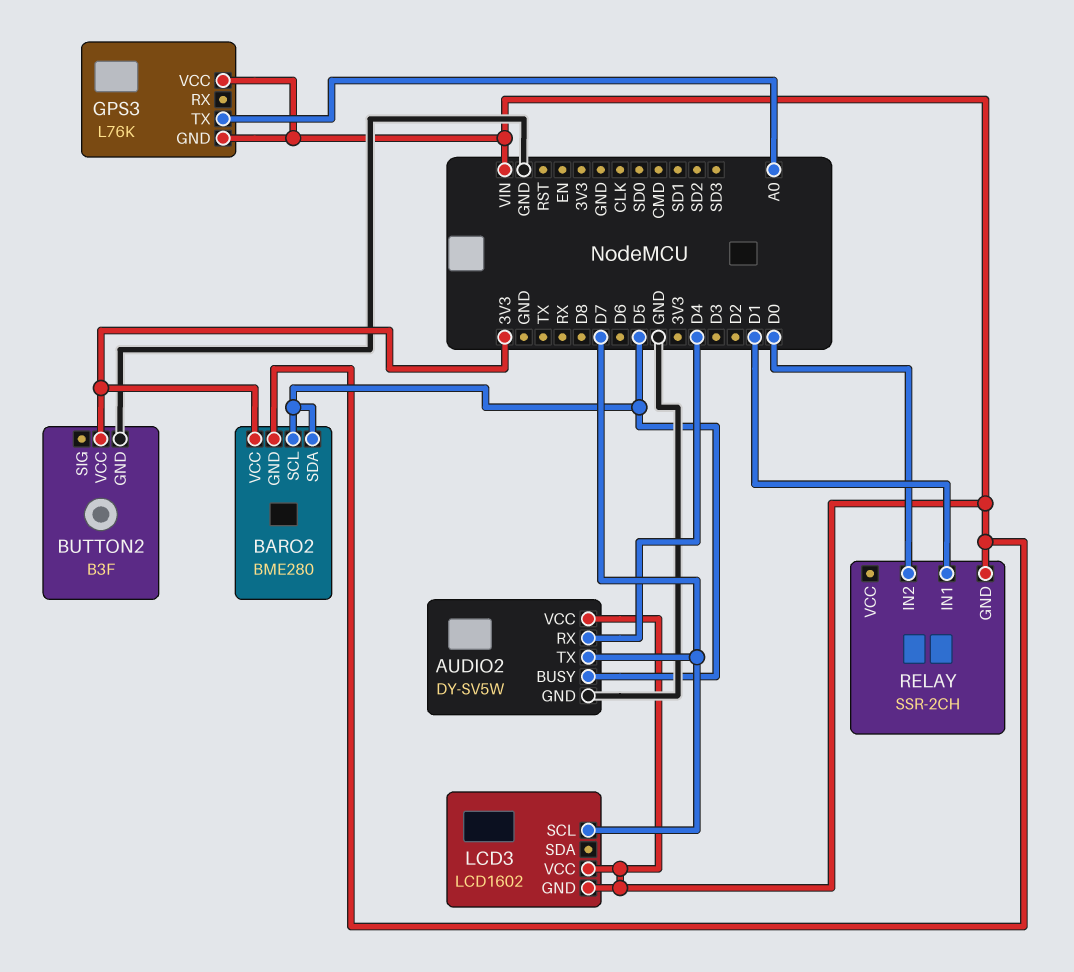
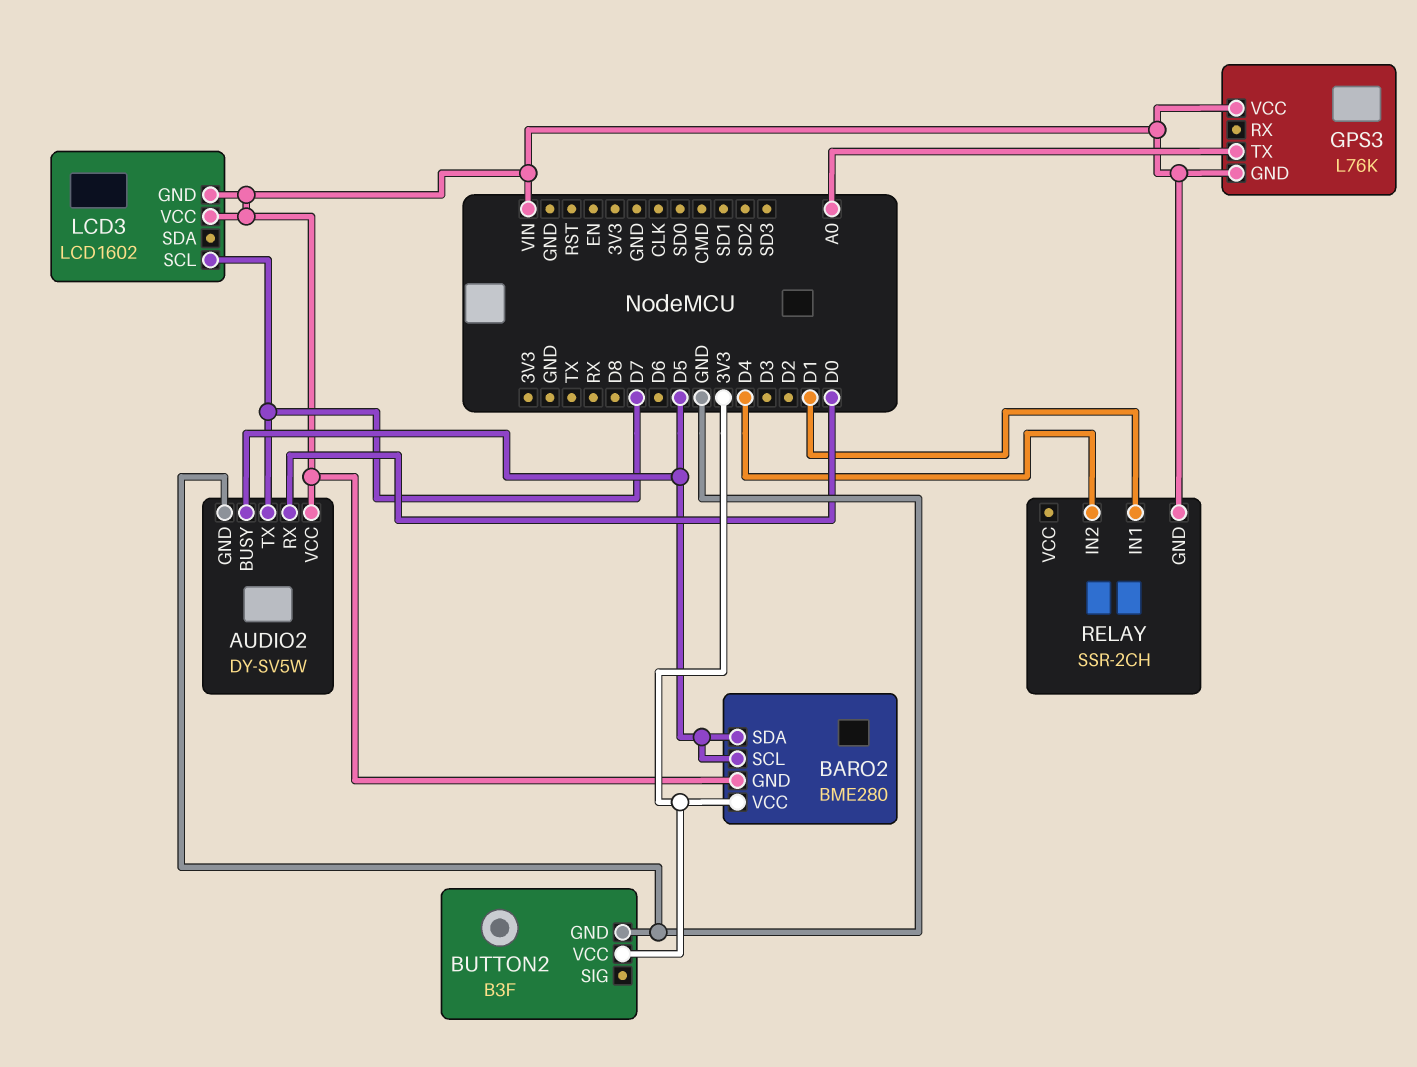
AUDIO2 pin RX: D4 -> D0
RELAY pin IN2: D0 -> D4

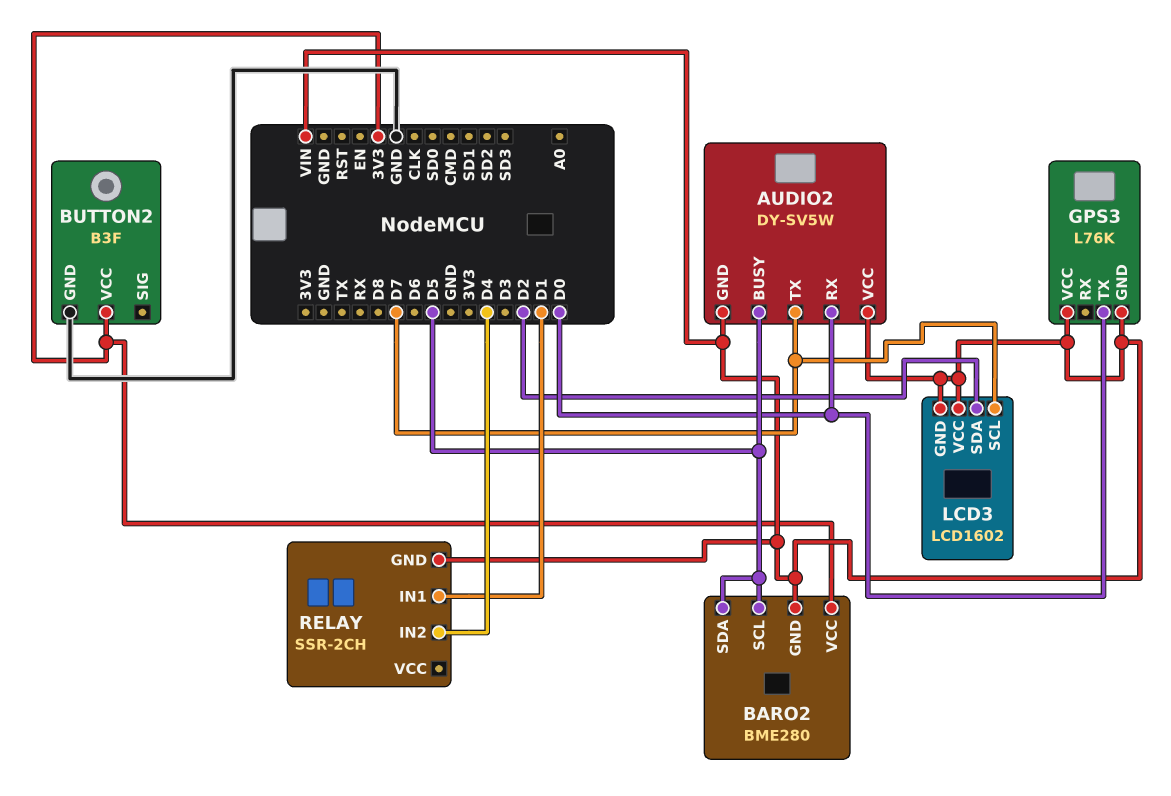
AUDIO2 pin GND: GND -> VIN
GPS3 pin TX: A0 -> D0
LCD3 pin SDA: none -> D2

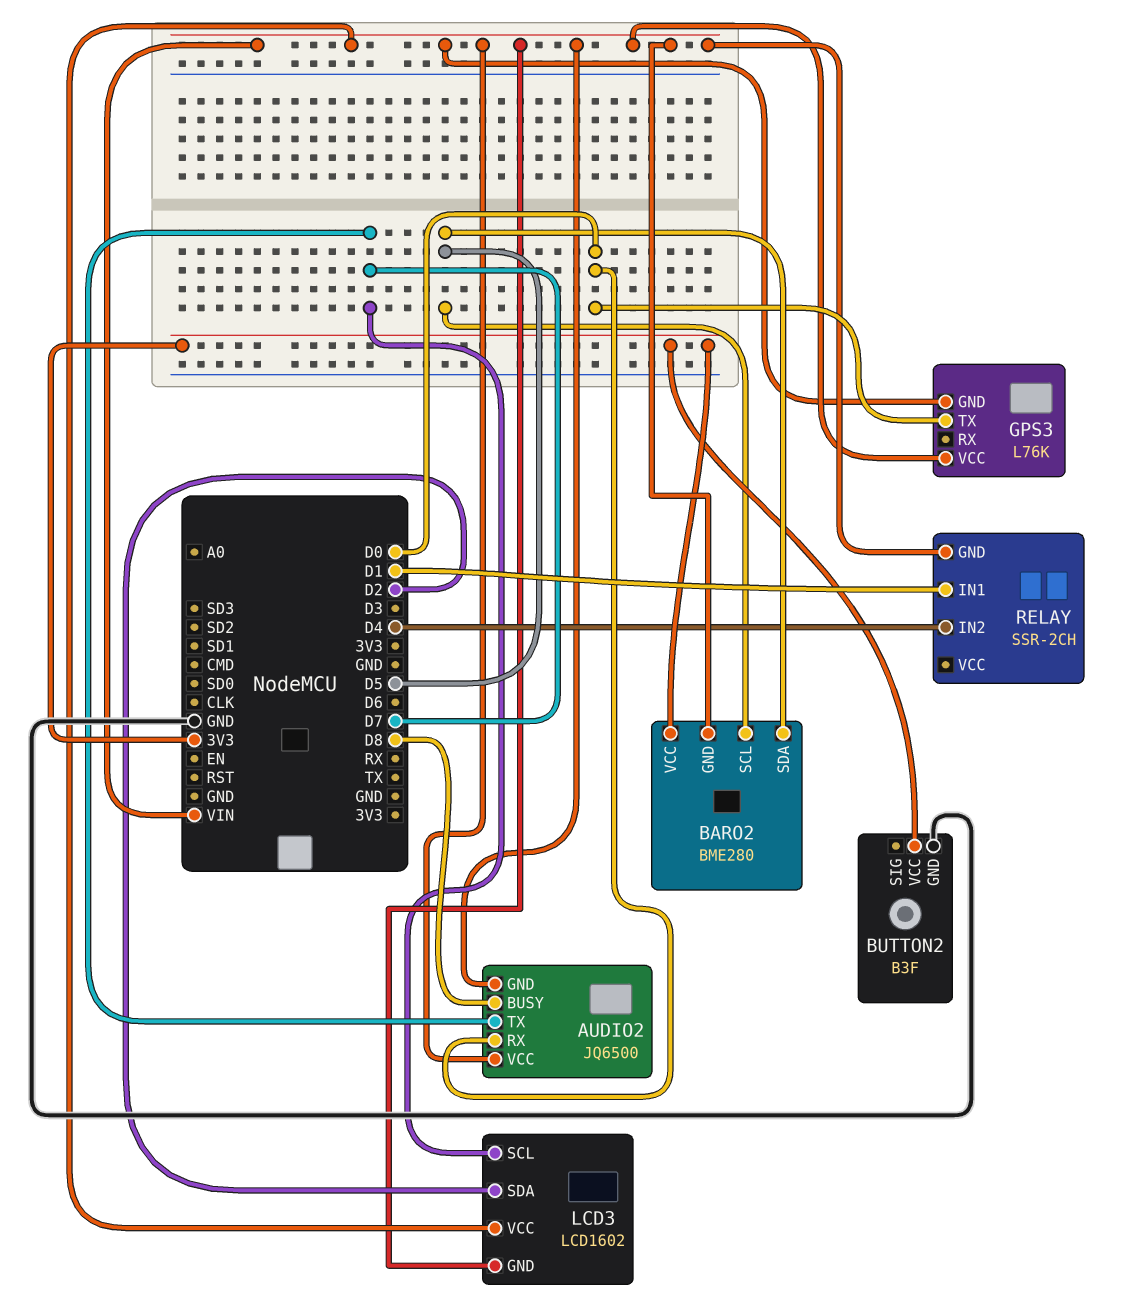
AUDIO2: DY-SV5W -> JQ6500
AUDIO2 pin BUSY: D5 -> D8

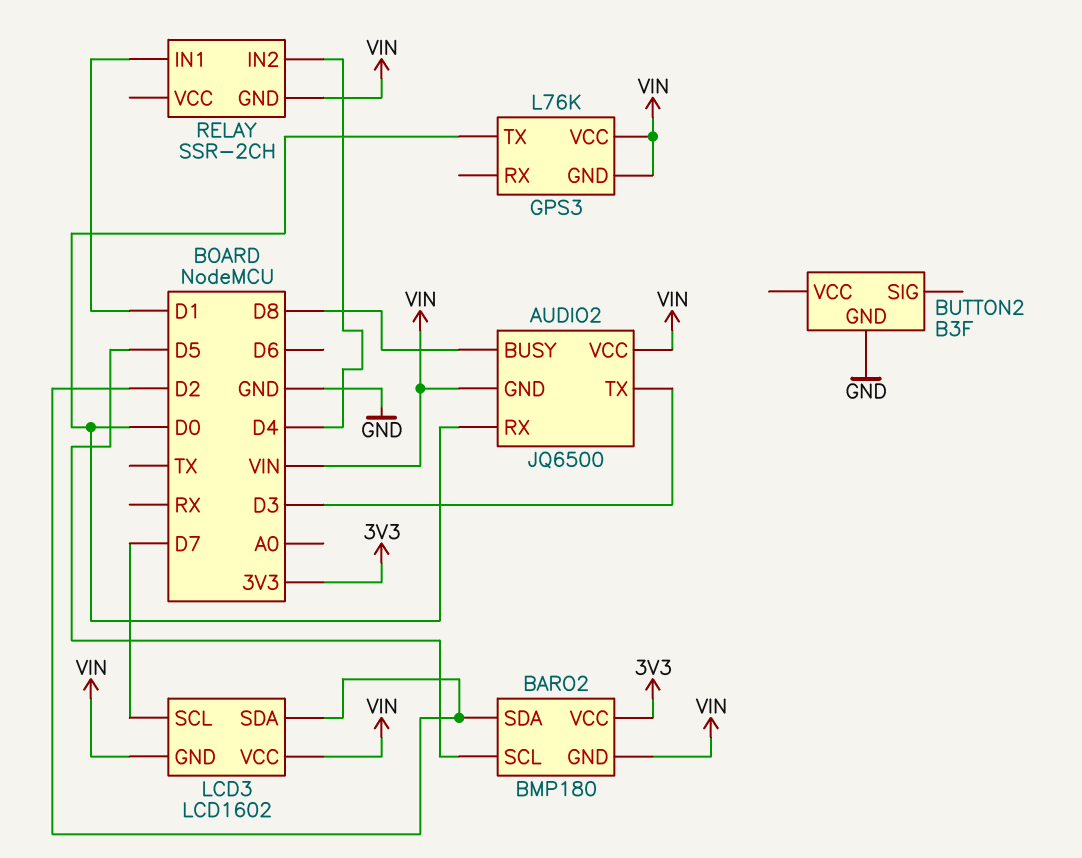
AUDIO2 pin TX: D7 -> D3
BARO2: BME280 -> BMP180
BARO2 pin SDA: D5 -> D2
BUTTON2 pin VCC: 3V3 -> none

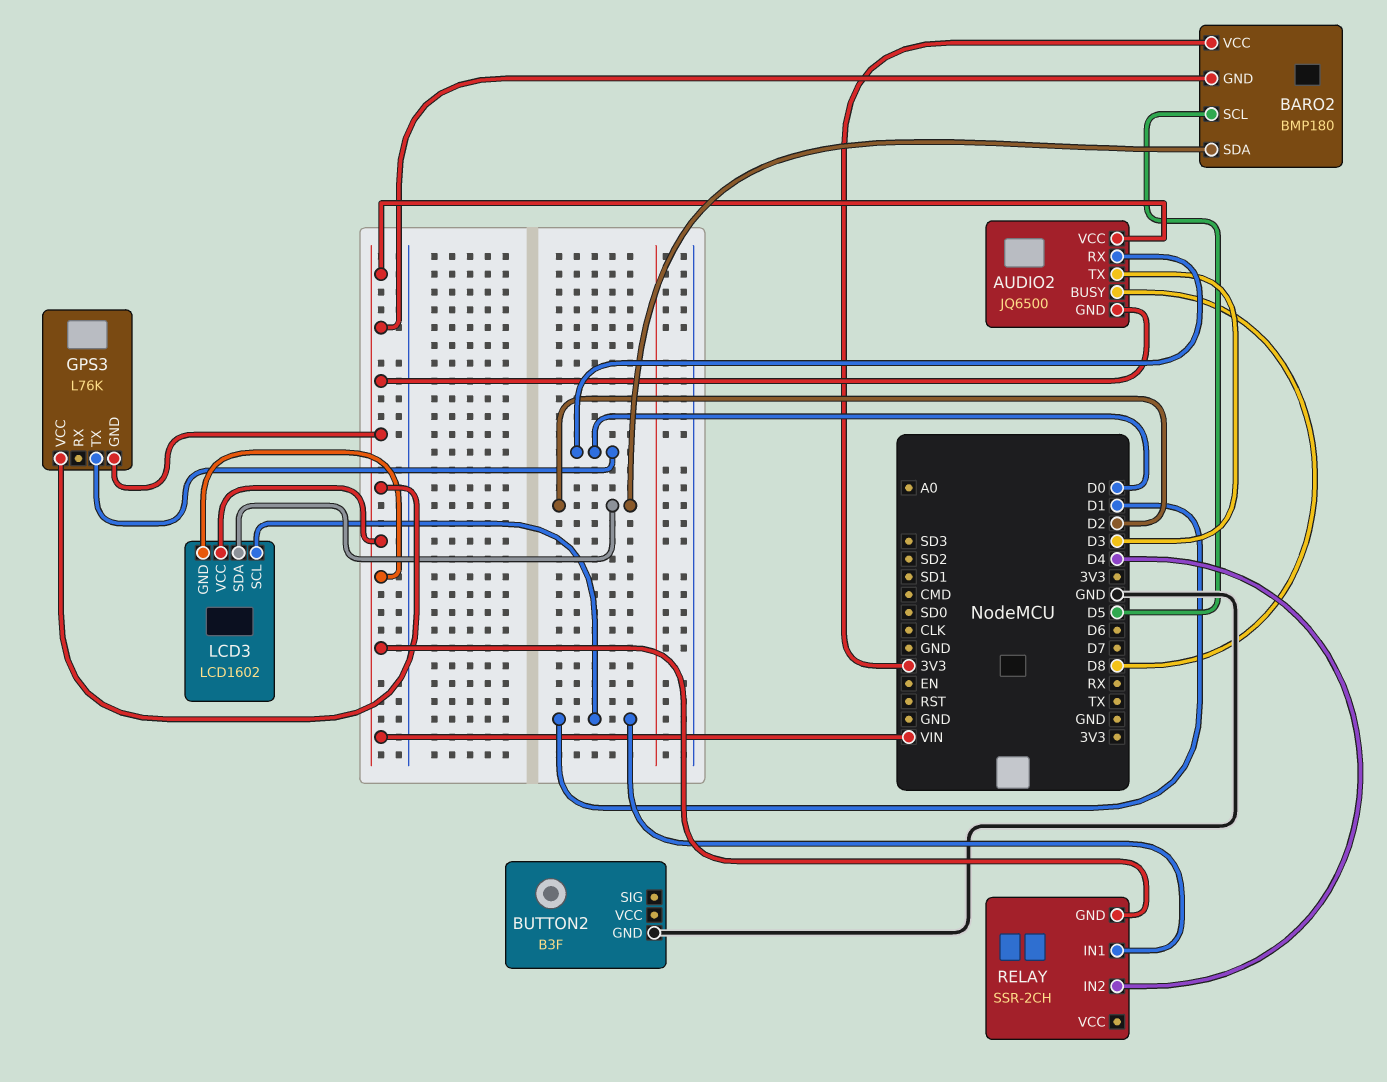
LCD3 pin SCL: D7 -> D1

